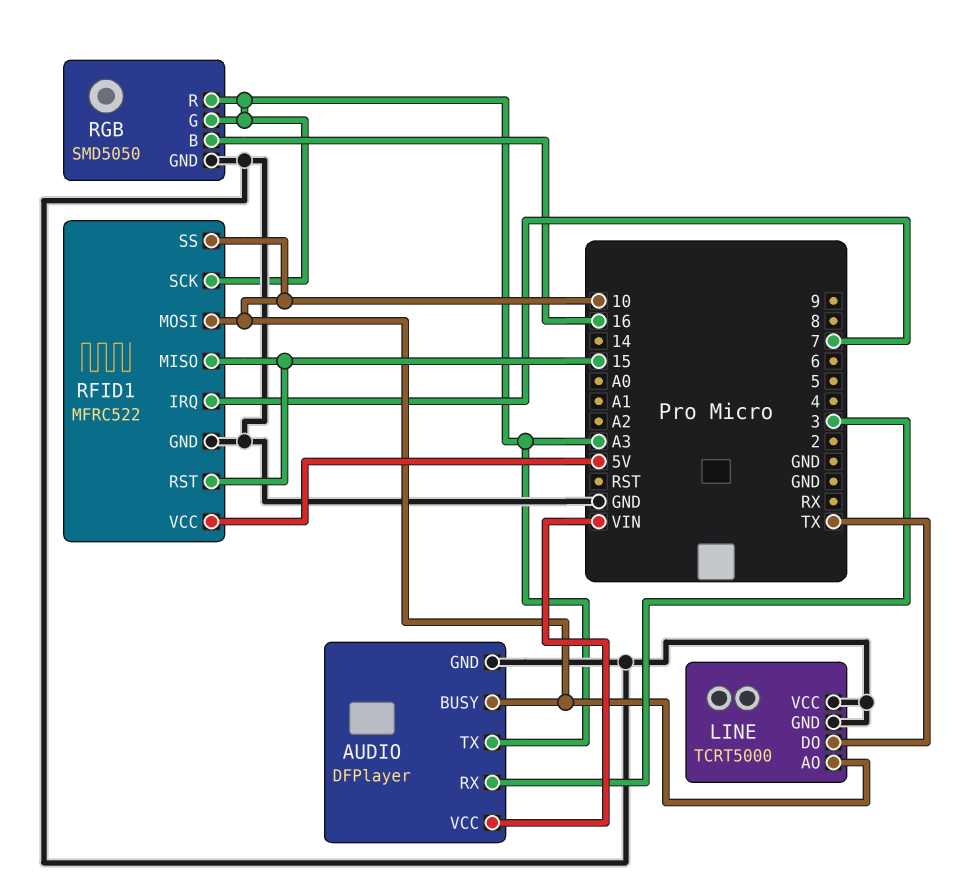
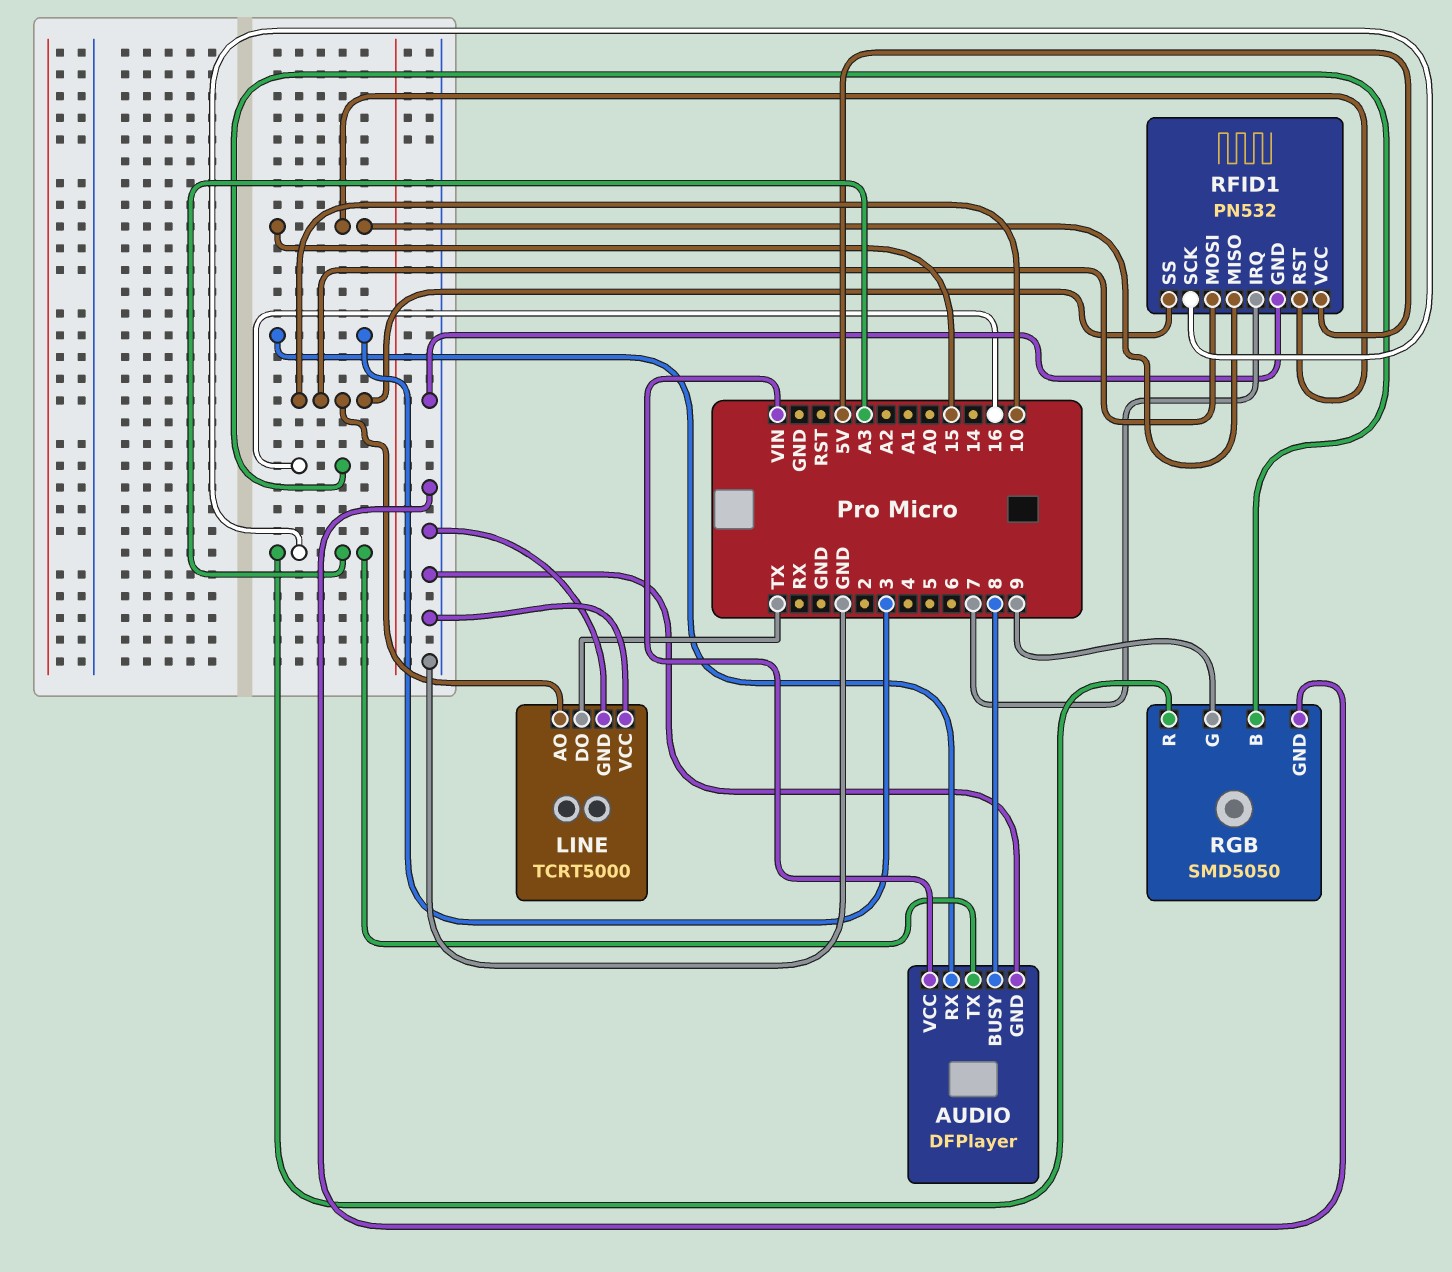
AUDIO pin BUSY: 10 -> 8
RFID1: MFRC522 -> PN532
RGB pin G: A3 -> 9

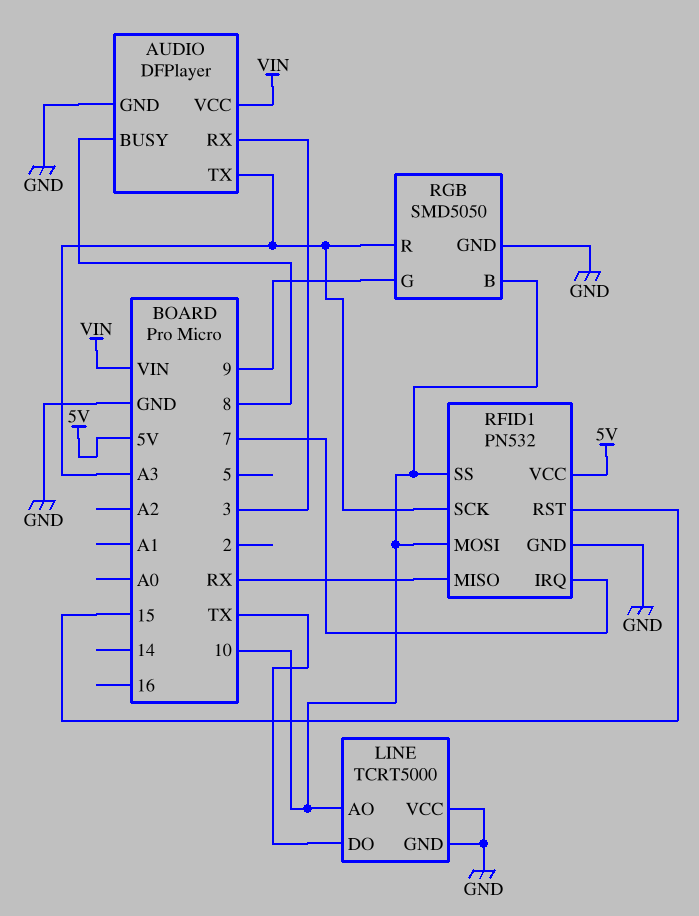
RFID1 pin MISO: 15 -> RX
RGB pin B: 16 -> 10

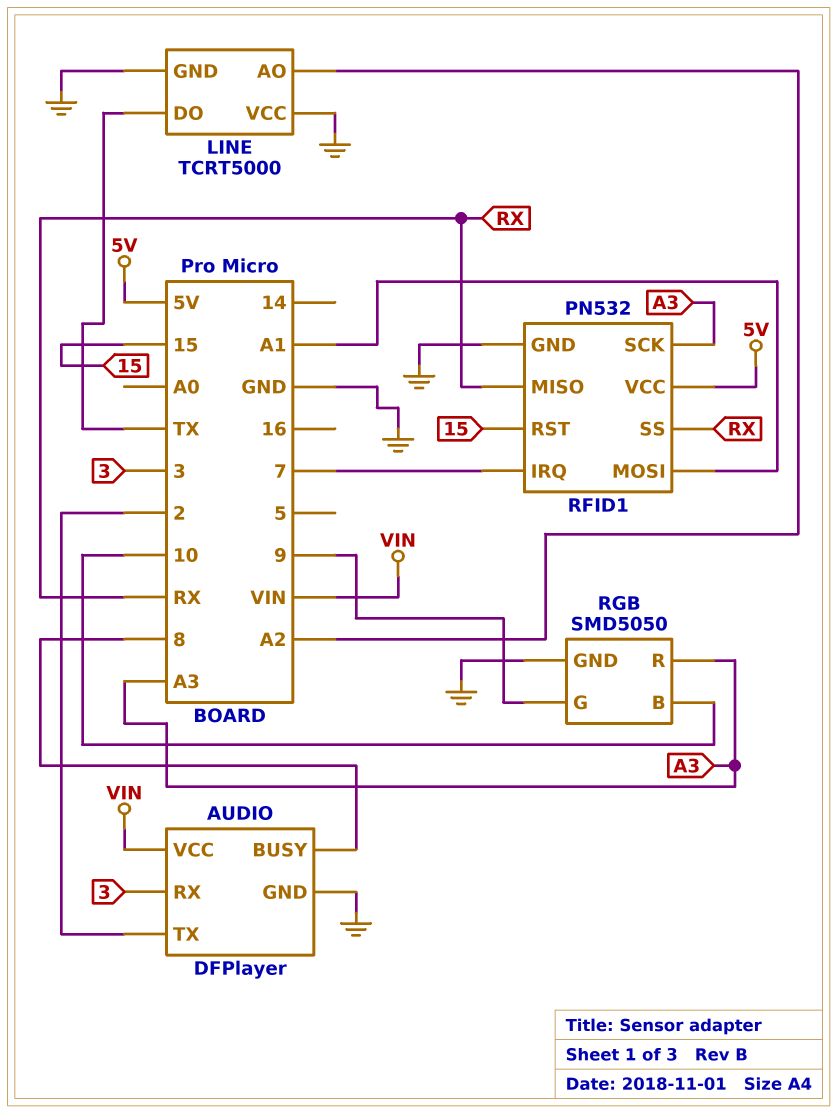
AUDIO pin TX: A3 -> 2
LINE pin AO: 10 -> A2
RFID1 pin MOSI: 10 -> A1
RFID1 pin SS: 10 -> RX

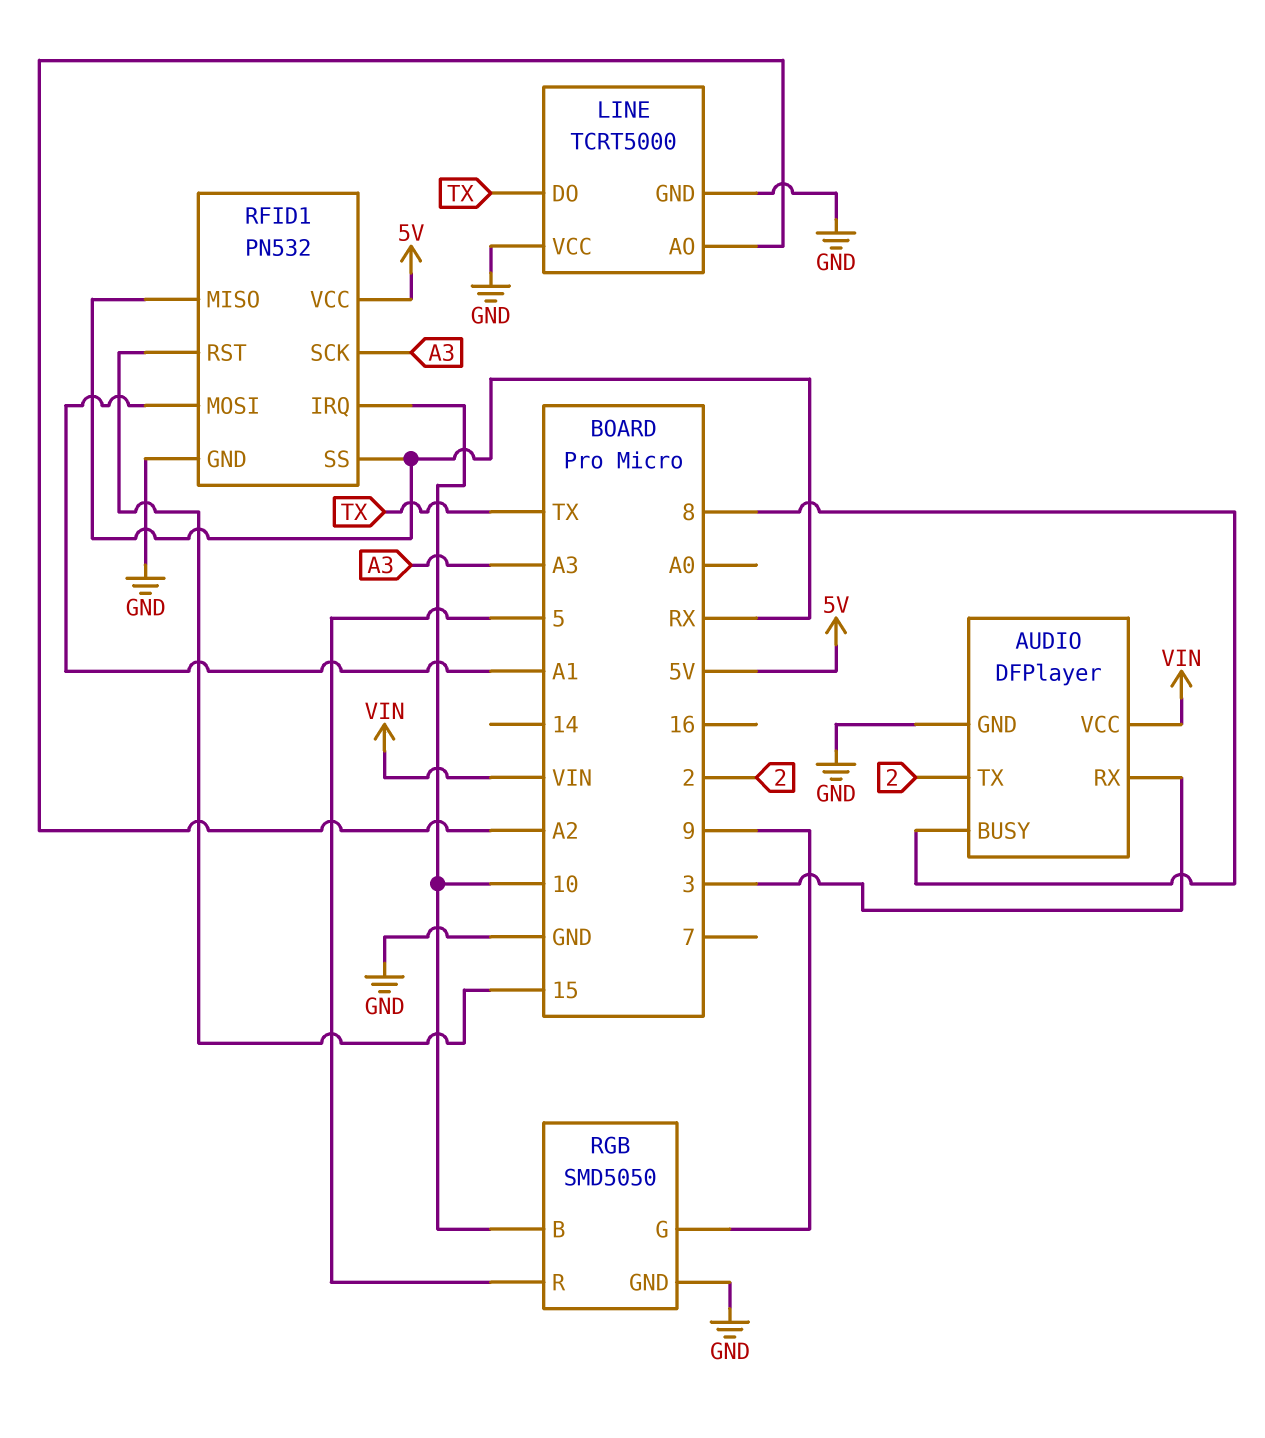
RFID1 pin IRQ: 7 -> 10
RGB pin R: A3 -> 5

